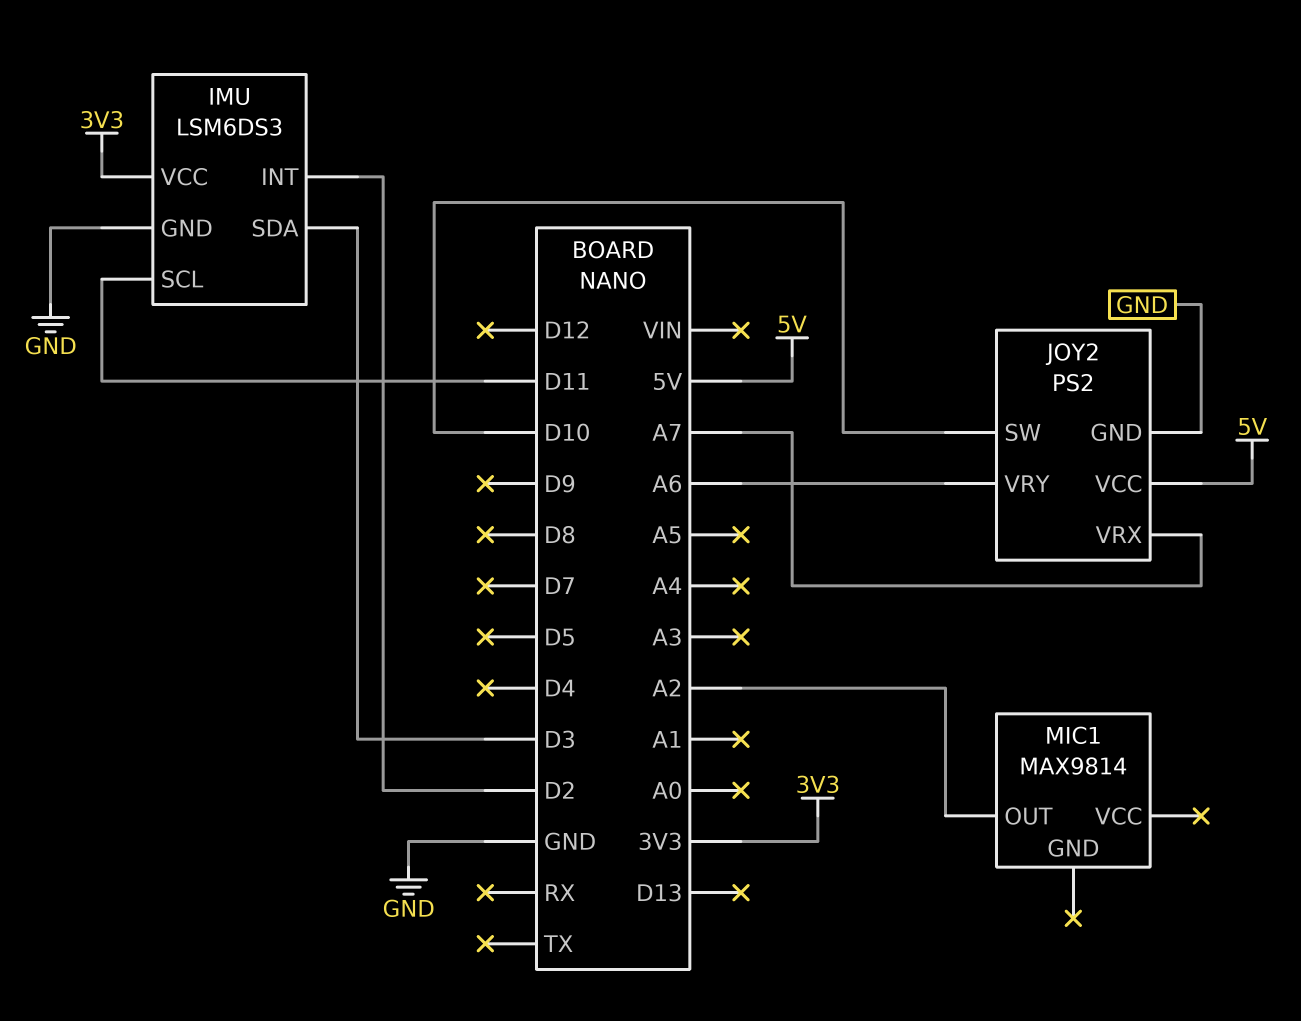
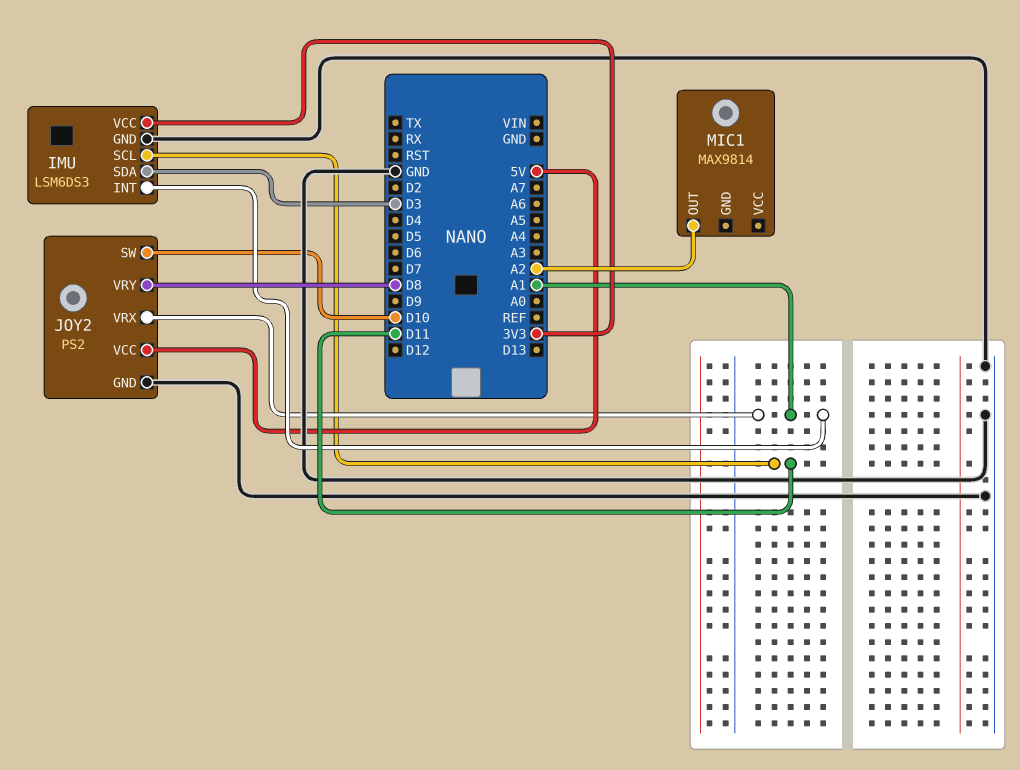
IMU pin INT: D2 -> A1
JOY2 pin VRX: A7 -> A1
JOY2 pin VRY: A6 -> D8

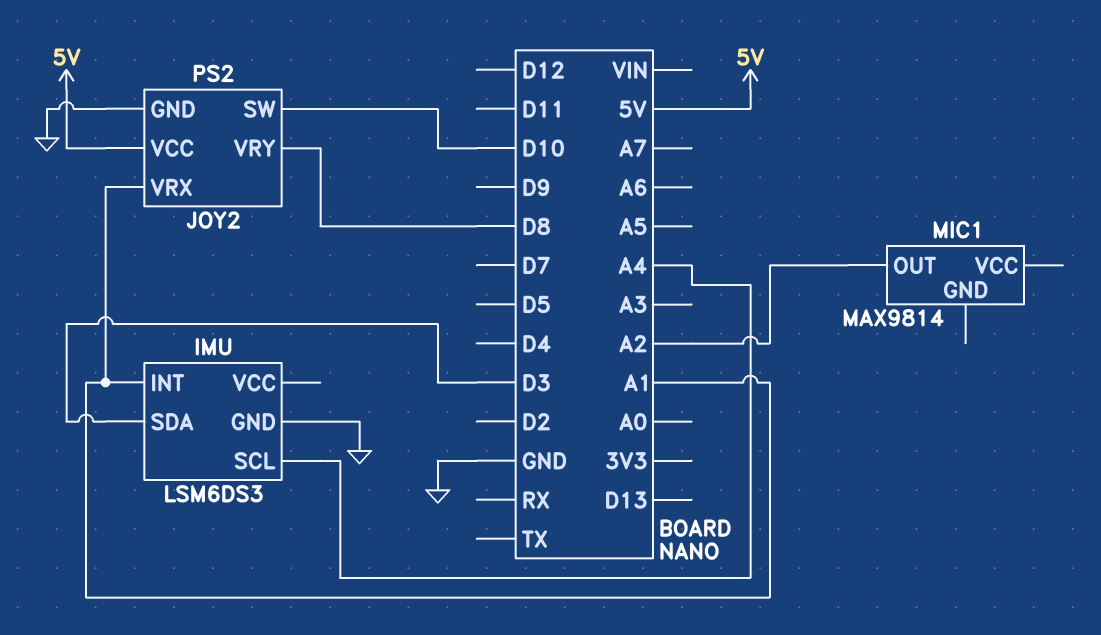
IMU pin SCL: D11 -> A4
IMU pin VCC: 3V3 -> none

